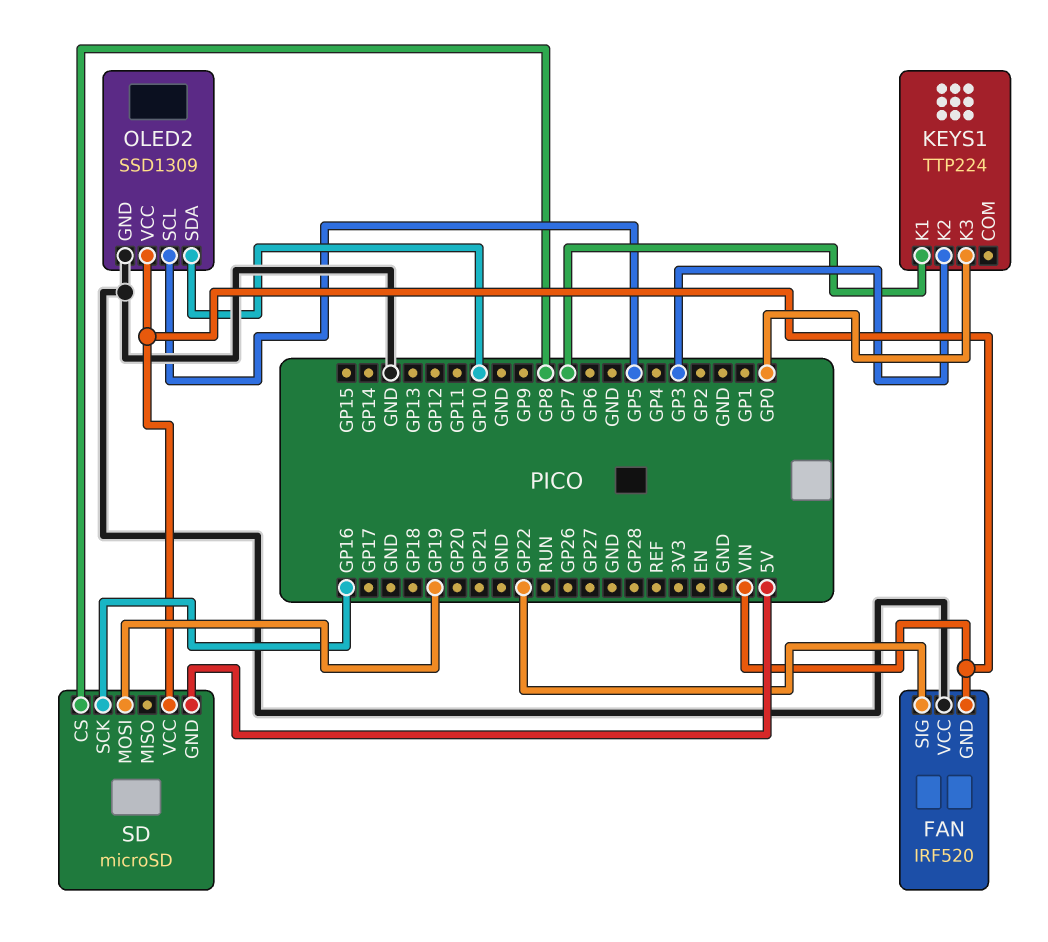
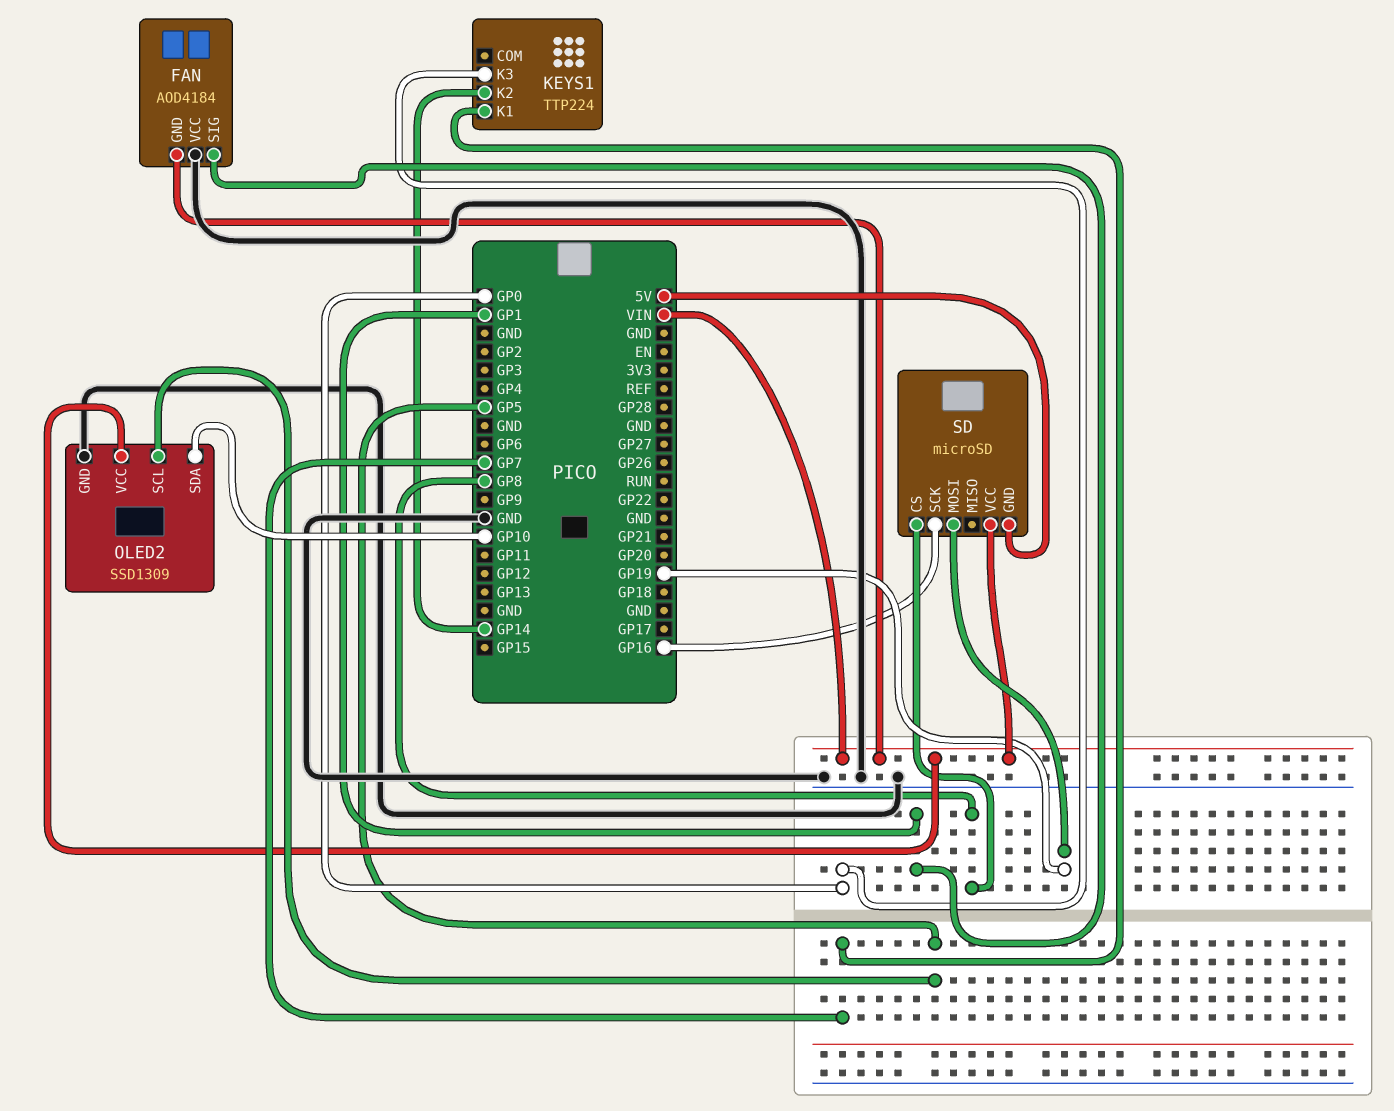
FAN: IRF520 -> AOD4184
FAN pin SIG: GP22 -> GP1
KEYS1 pin K2: GP3 -> GP14

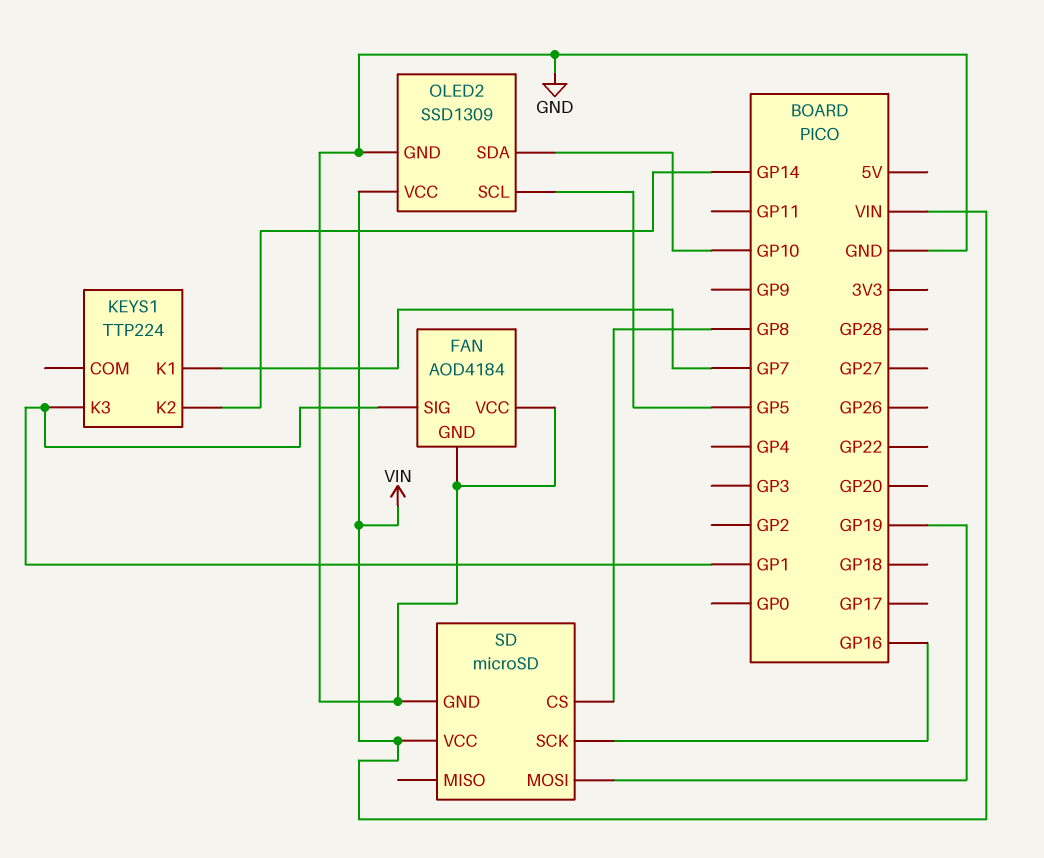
FAN pin GND: VIN -> GND
KEYS1 pin K3: GP0 -> GP1
SD pin GND: 5V -> GND

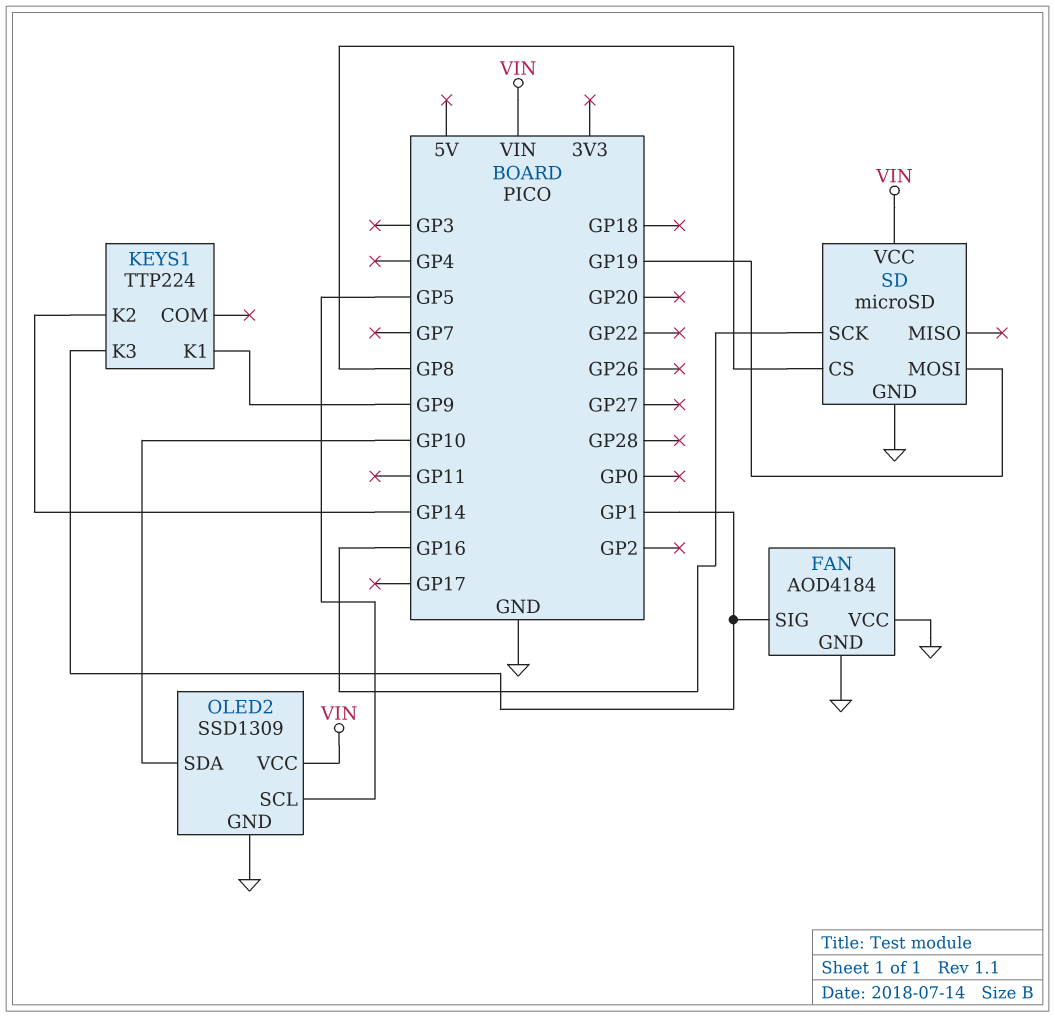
KEYS1 pin K1: GP7 -> GP9

